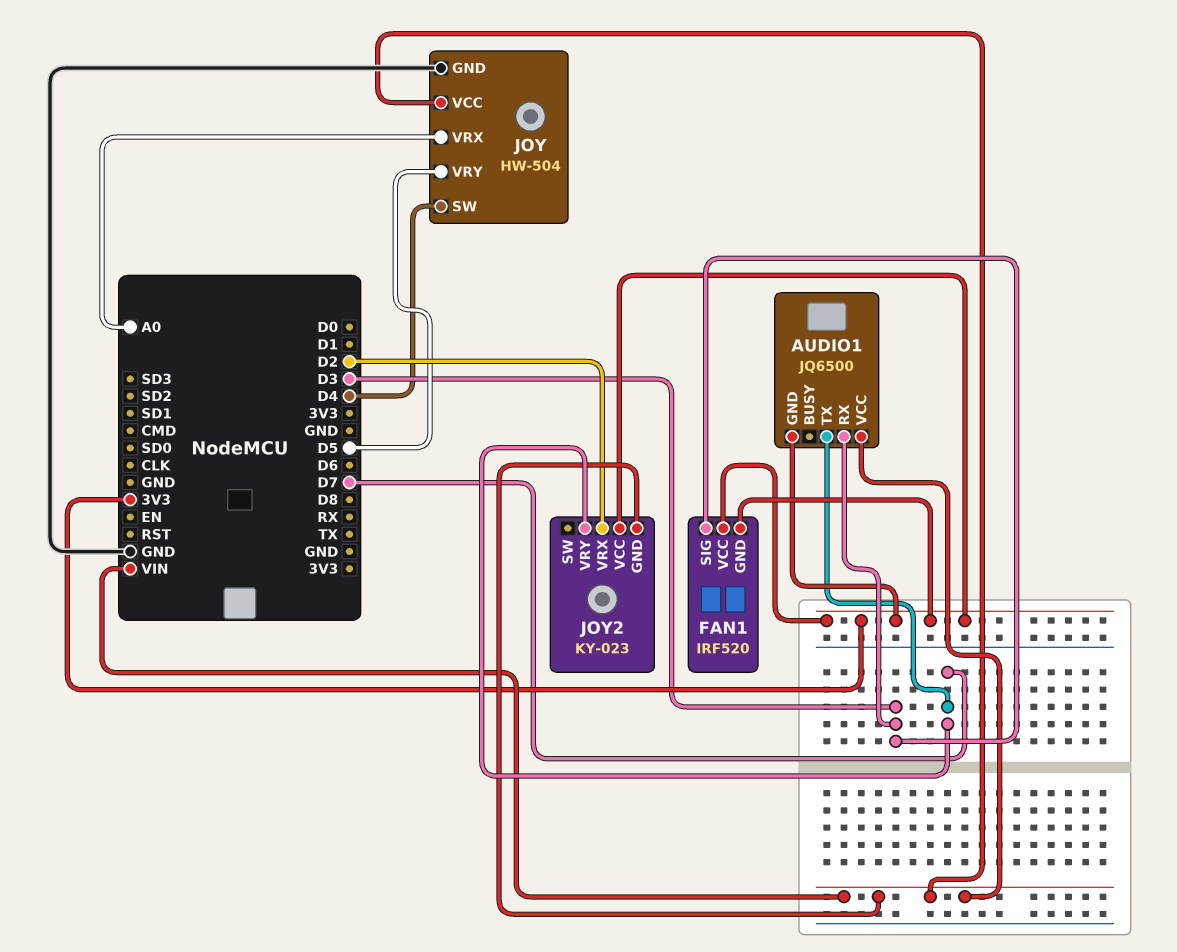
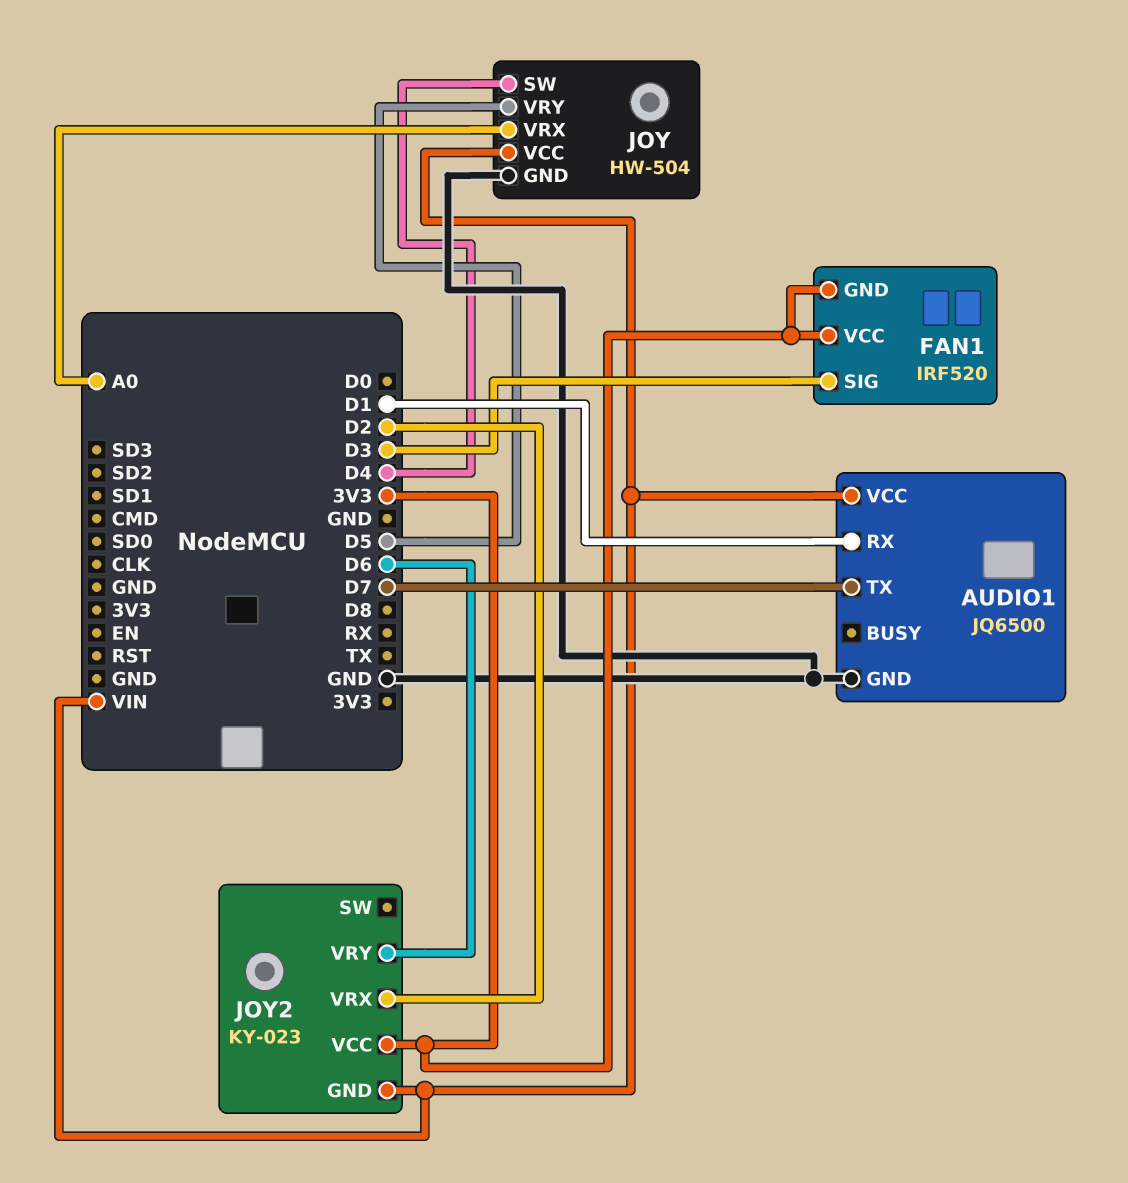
AUDIO1 pin GND: 3V3 -> GND
AUDIO1 pin RX: D3 -> D1
JOY2 pin VRY: D7 -> D6

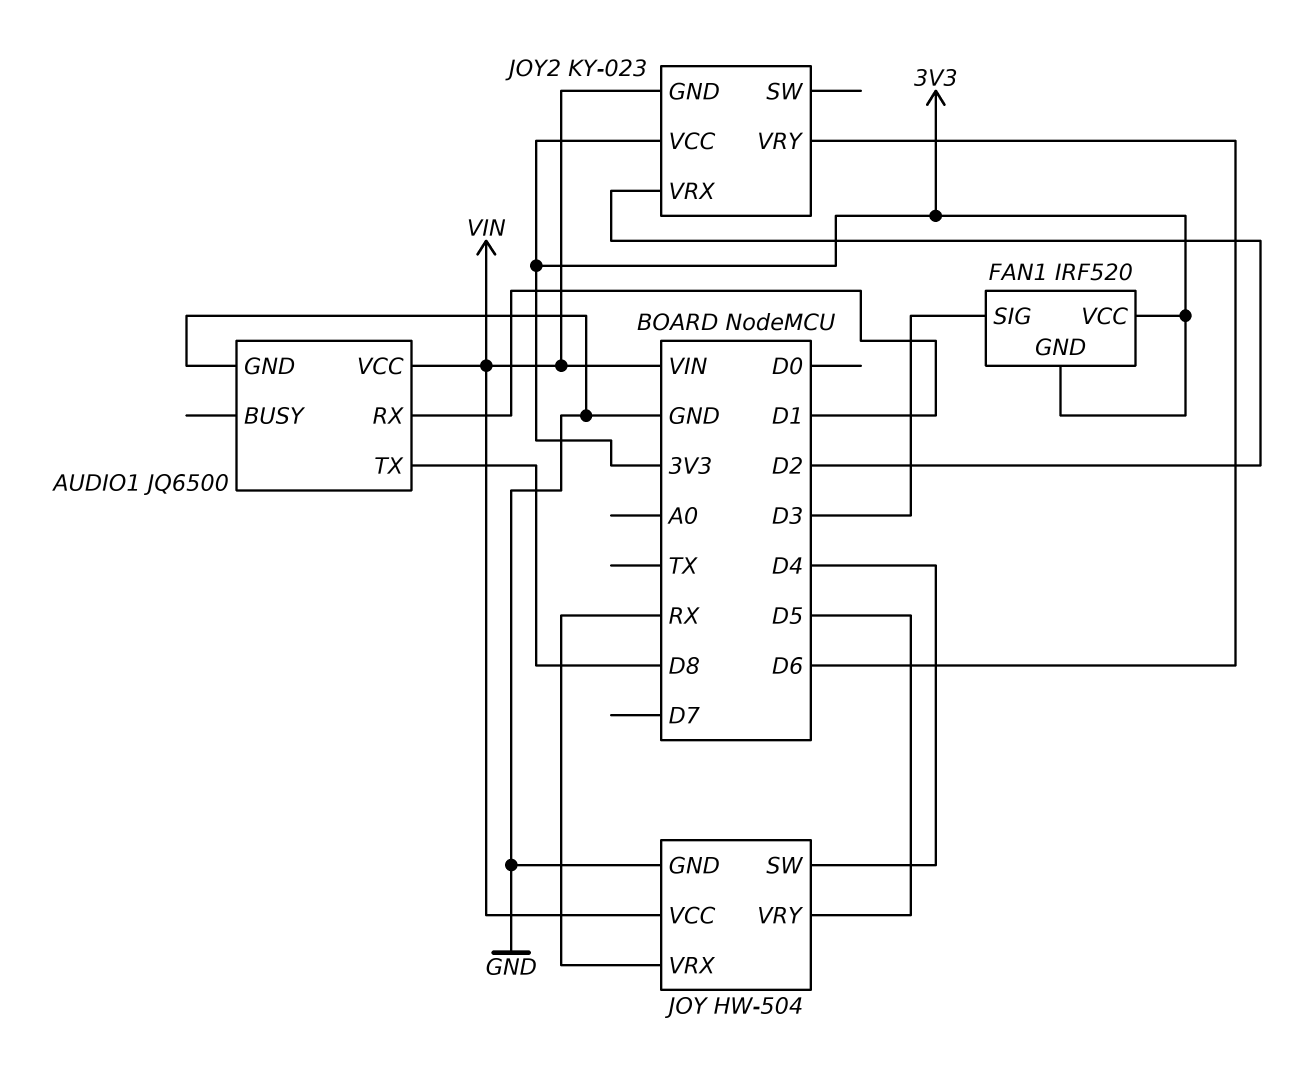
AUDIO1 pin TX: D7 -> D8
JOY pin VRX: A0 -> RX

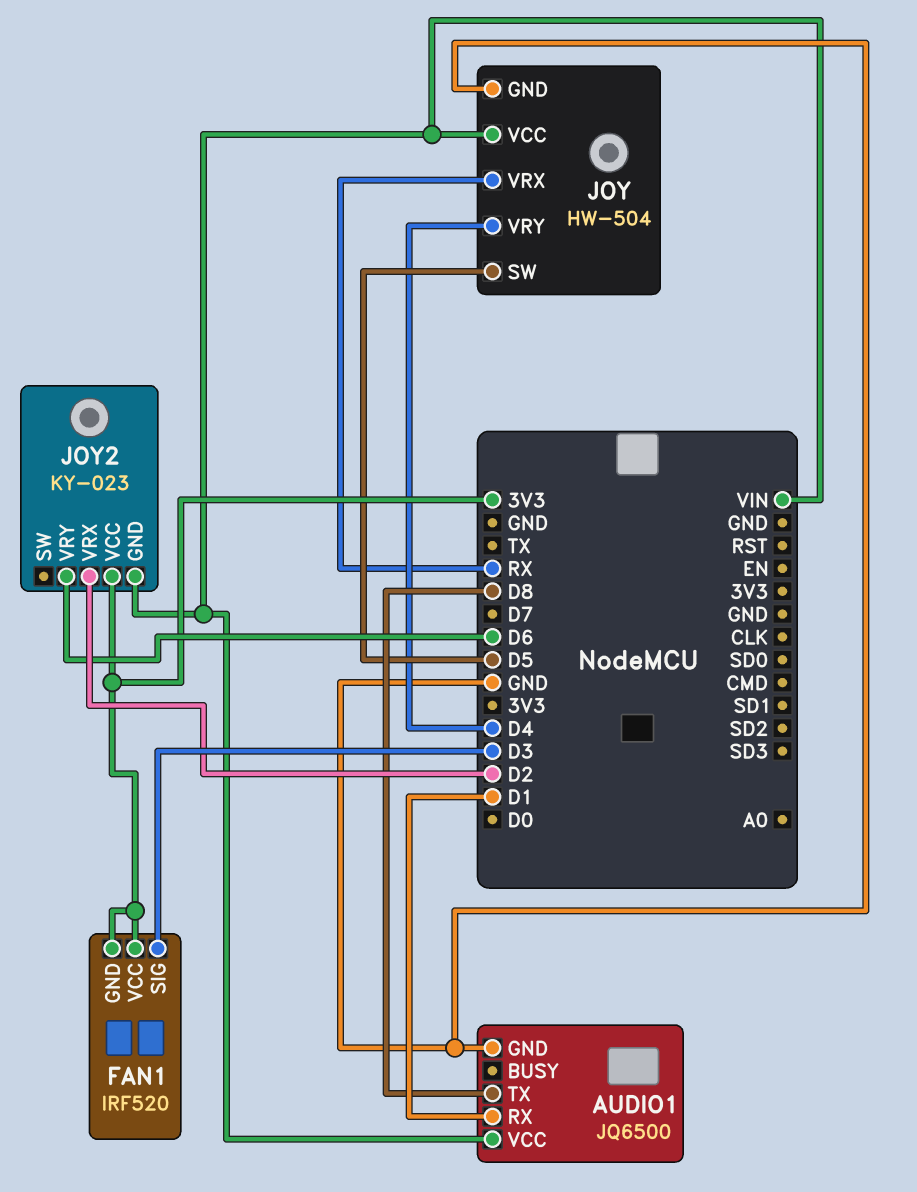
JOY pin SW: D4 -> D5
JOY pin VRY: D5 -> D4

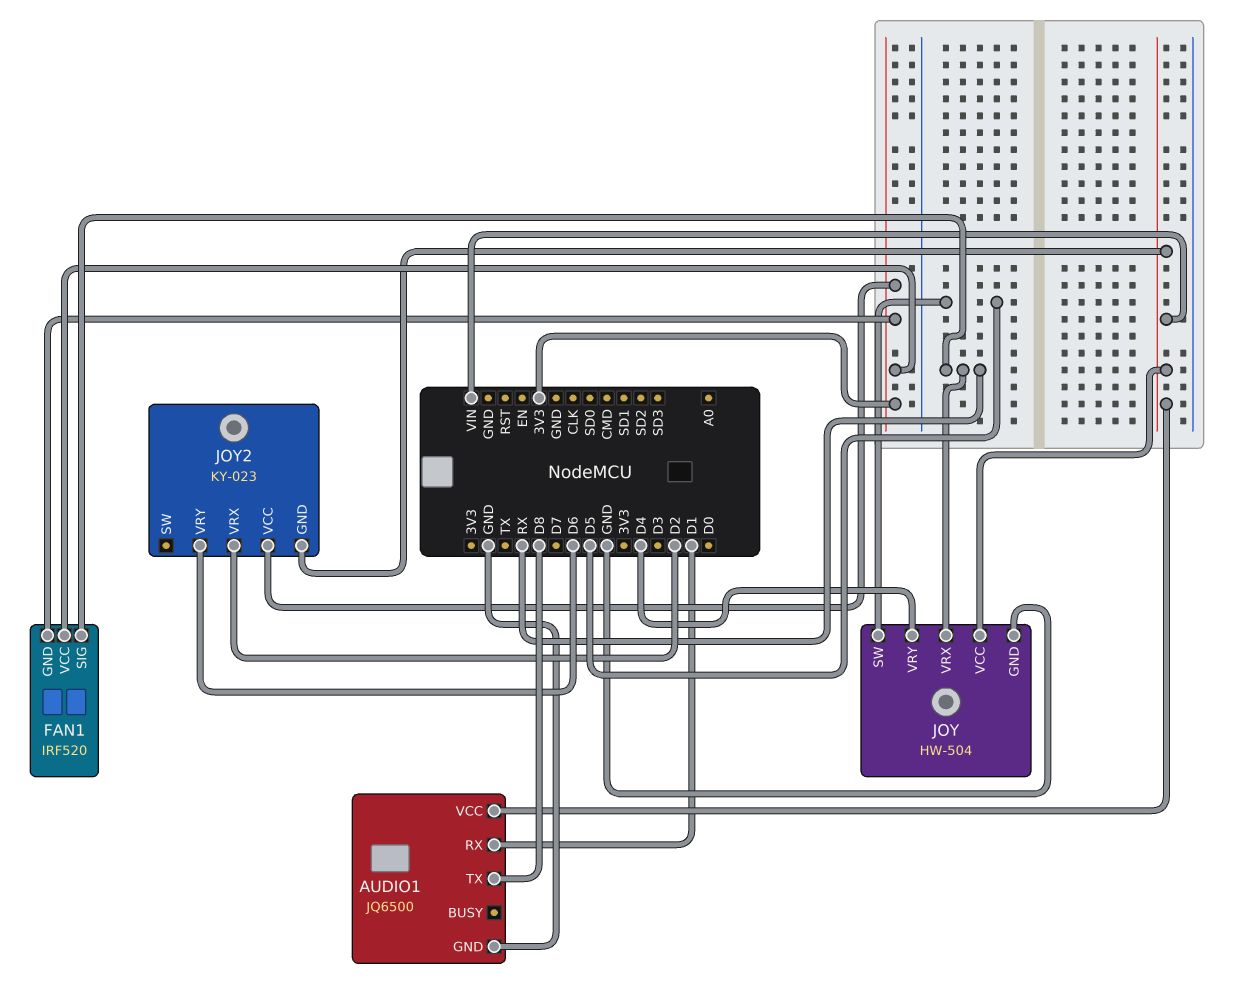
FAN1 pin SIG: D3 -> RX

